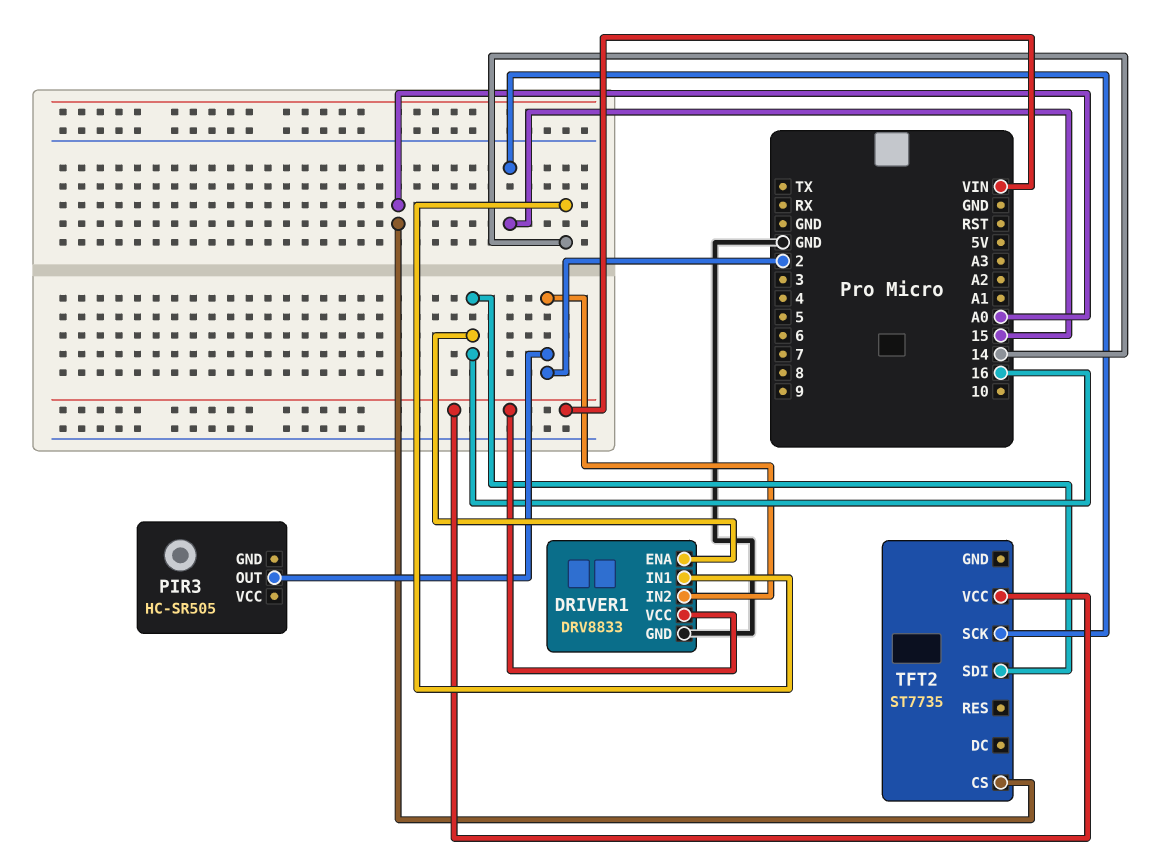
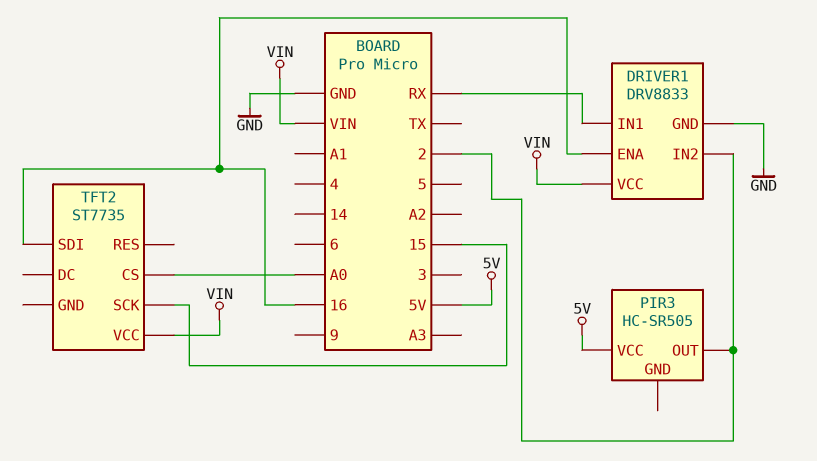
DRIVER1 pin IN1: 14 -> RX
PIR3 pin VCC: none -> 5V

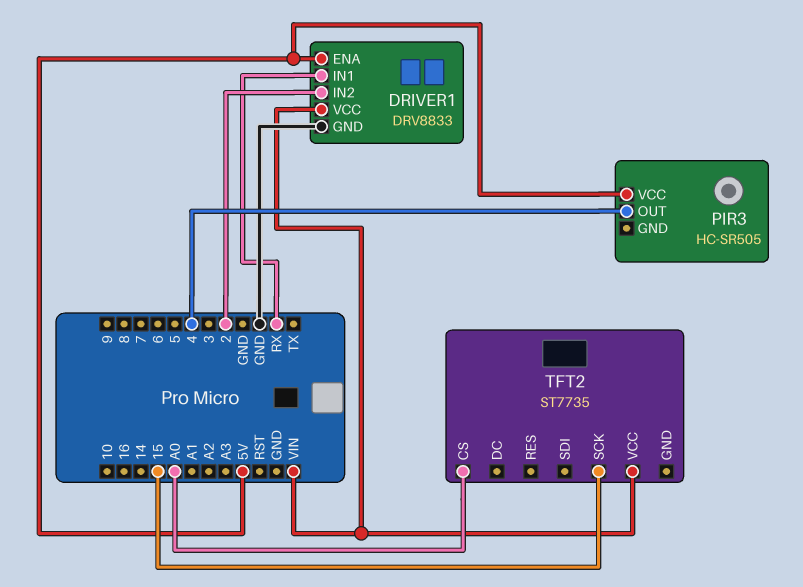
DRIVER1 pin ENA: 16 -> 5V
PIR3 pin OUT: 2 -> 4
TFT2 pin SDI: 16 -> none

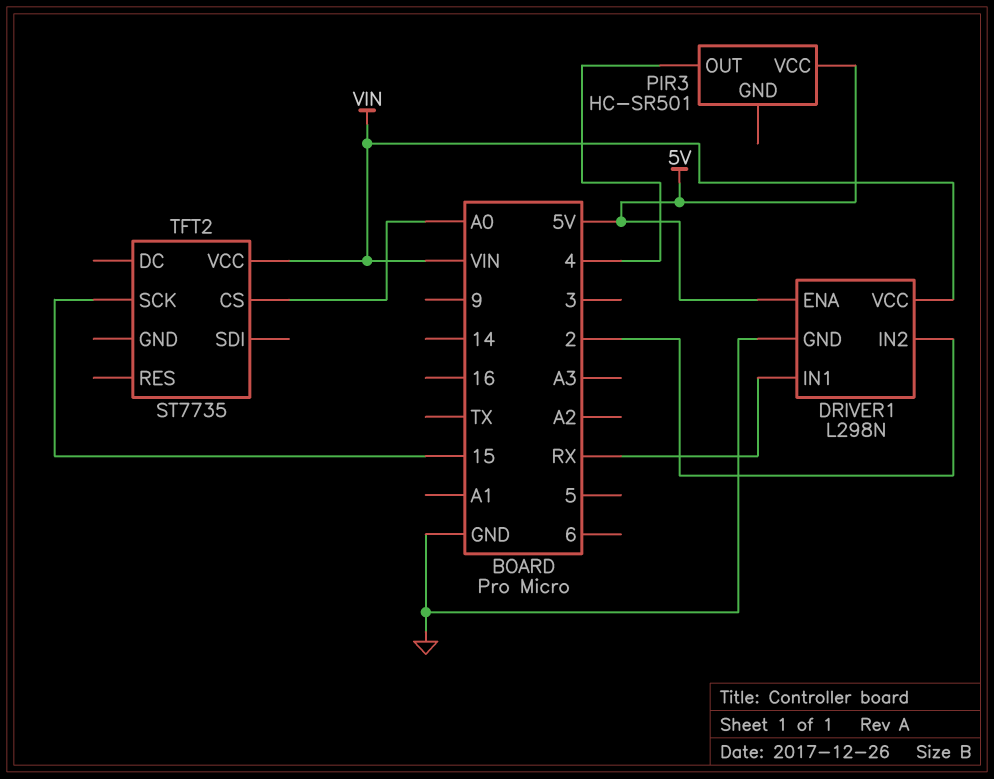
DRIVER1: DRV8833 -> L298N
PIR3: HC-SR505 -> HC-SR501

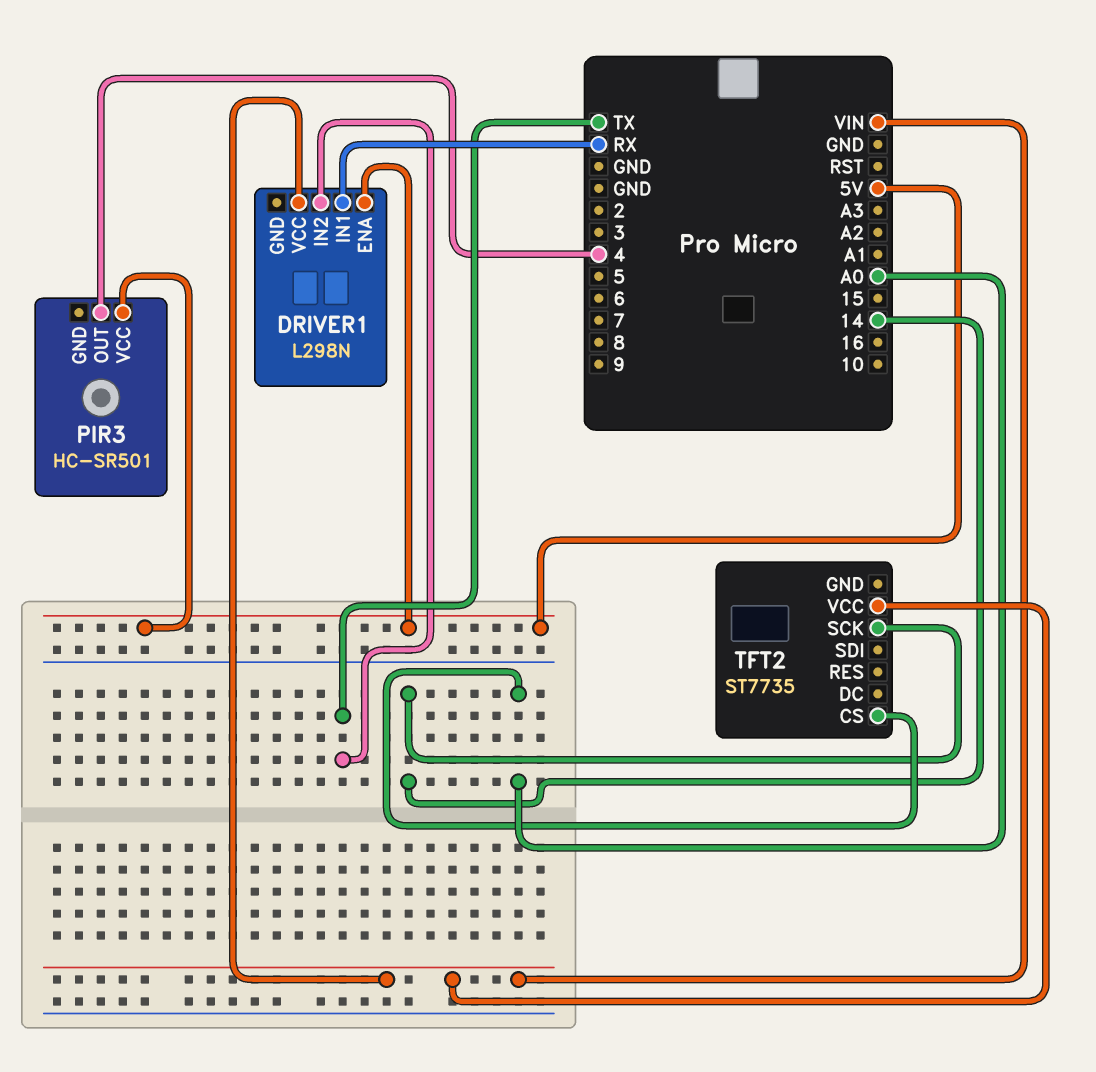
DRIVER1 pin GND: GND -> none
DRIVER1 pin IN2: 2 -> TX
TFT2 pin SCK: 15 -> 14

